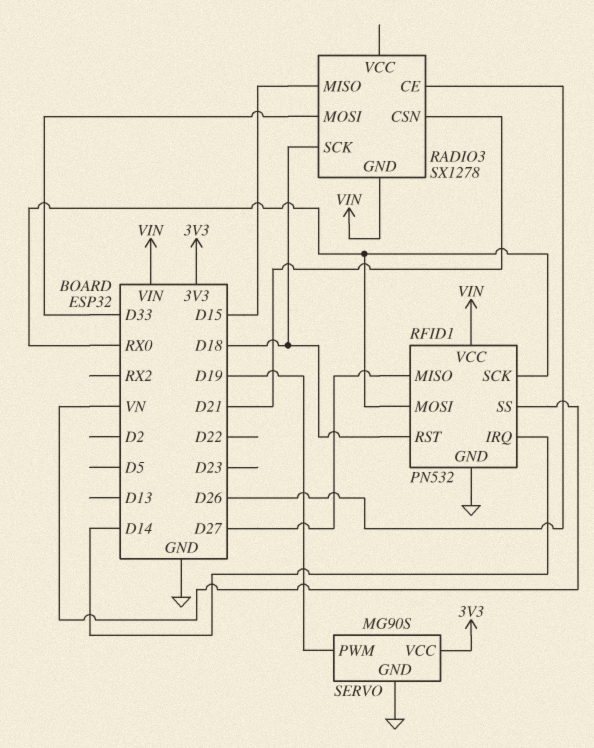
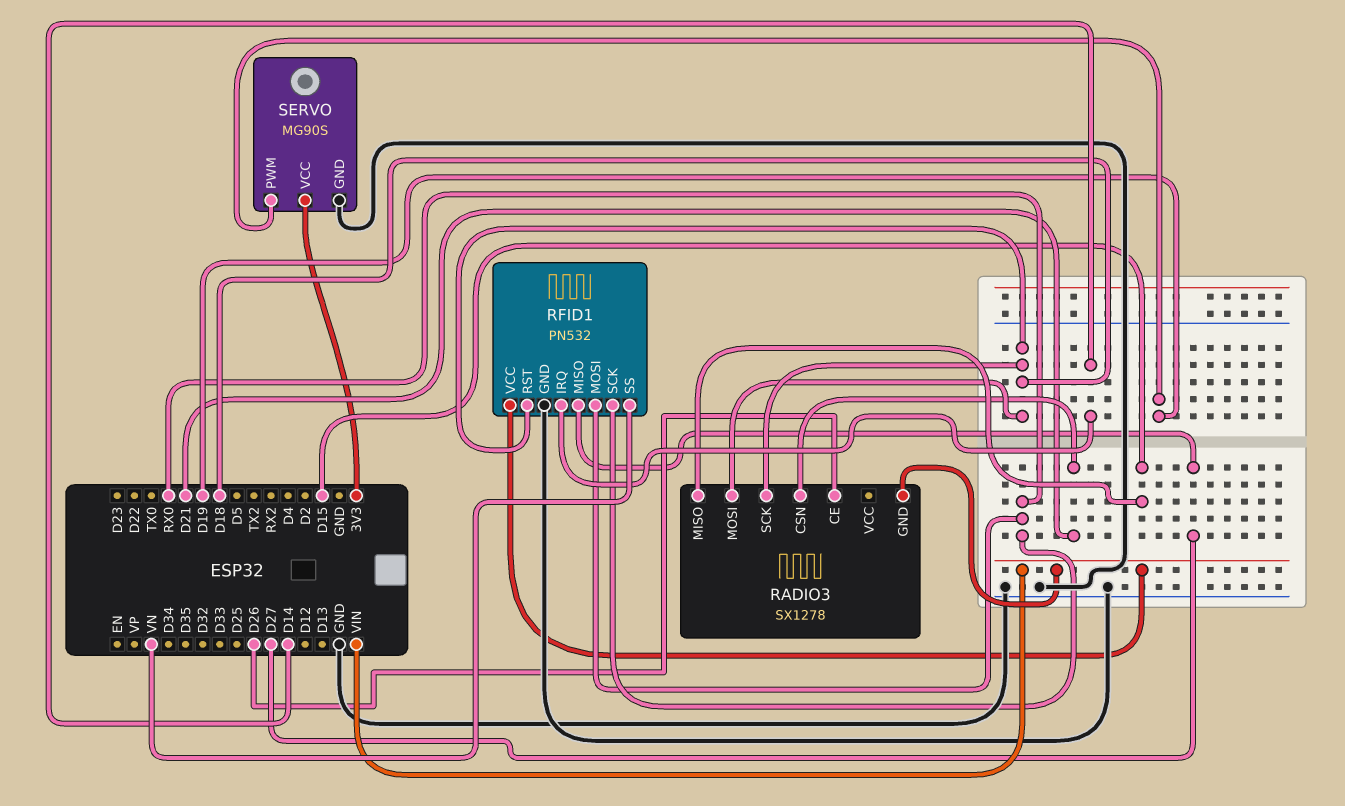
RADIO3 pin MOSI: D33 -> D18

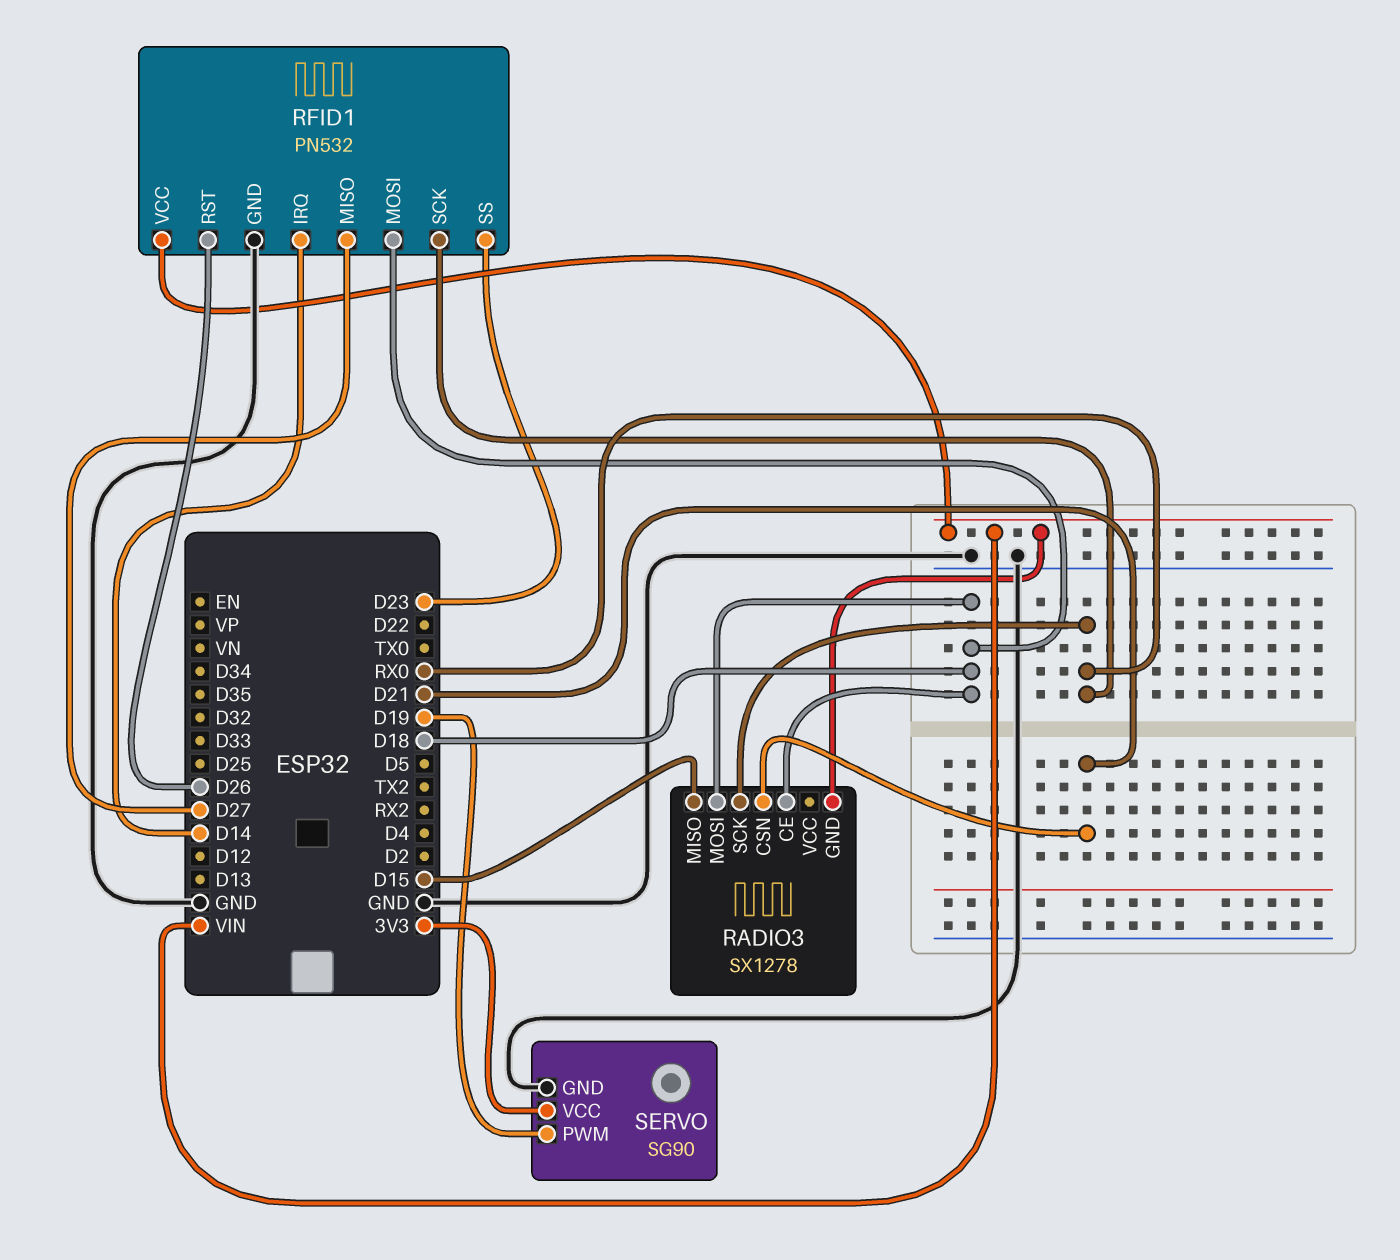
RADIO3 pin CE: D26 -> D18
RADIO3 pin SCK: D18 -> RX0
RFID1 pin MOSI: RX0 -> D18
RFID1 pin RST: D18 -> D26
RFID1 pin SS: VN -> D23
SERVO: MG90S -> SG90

